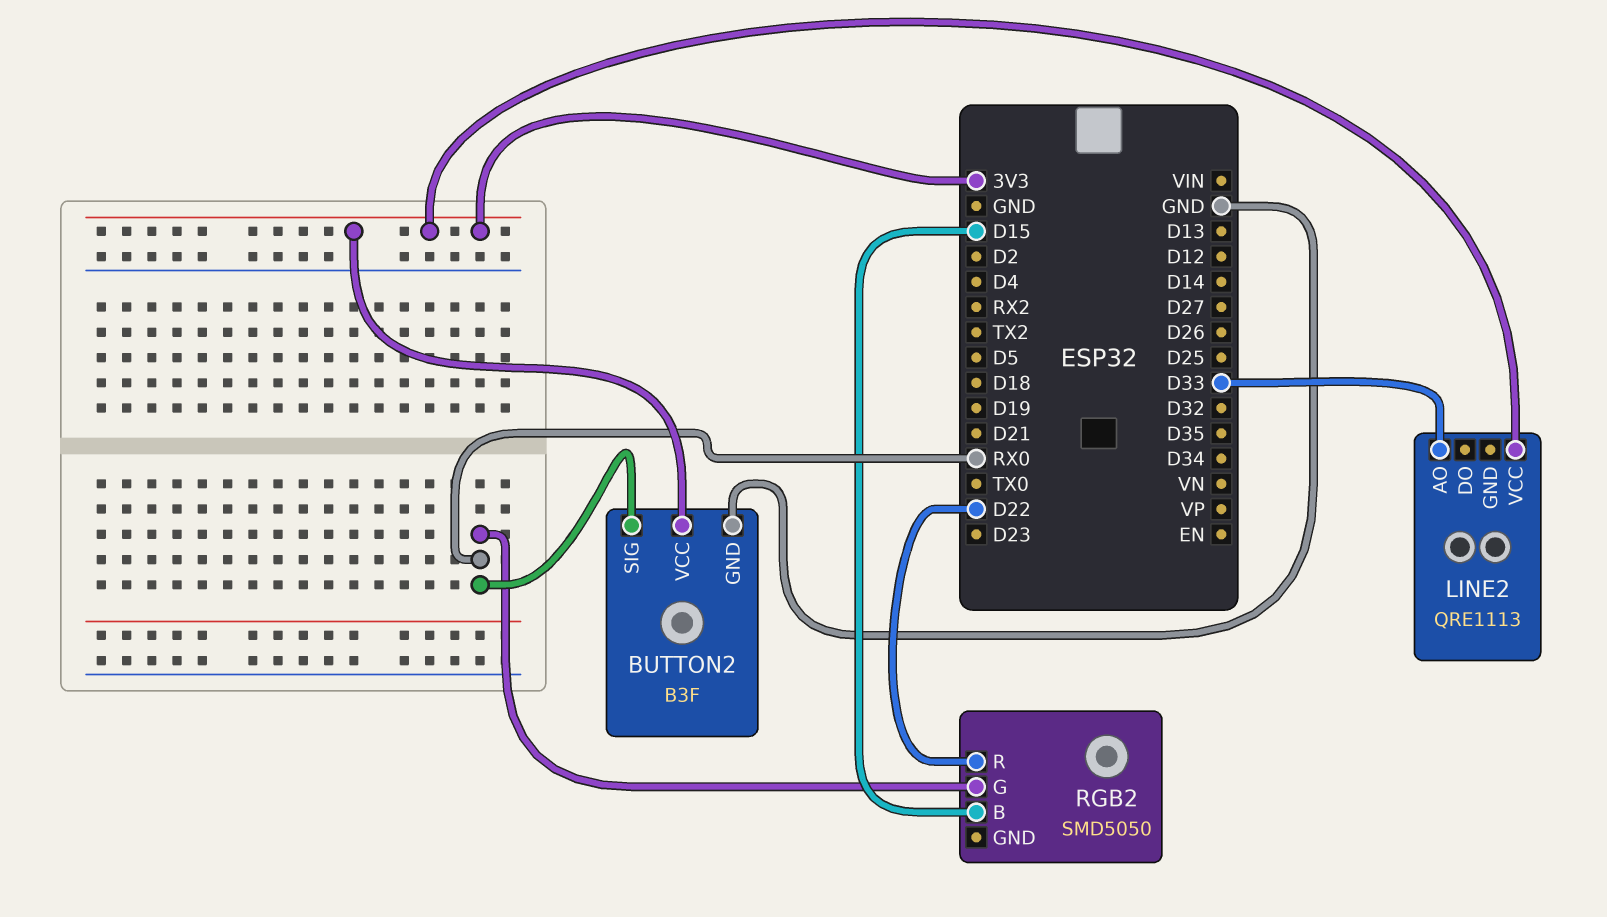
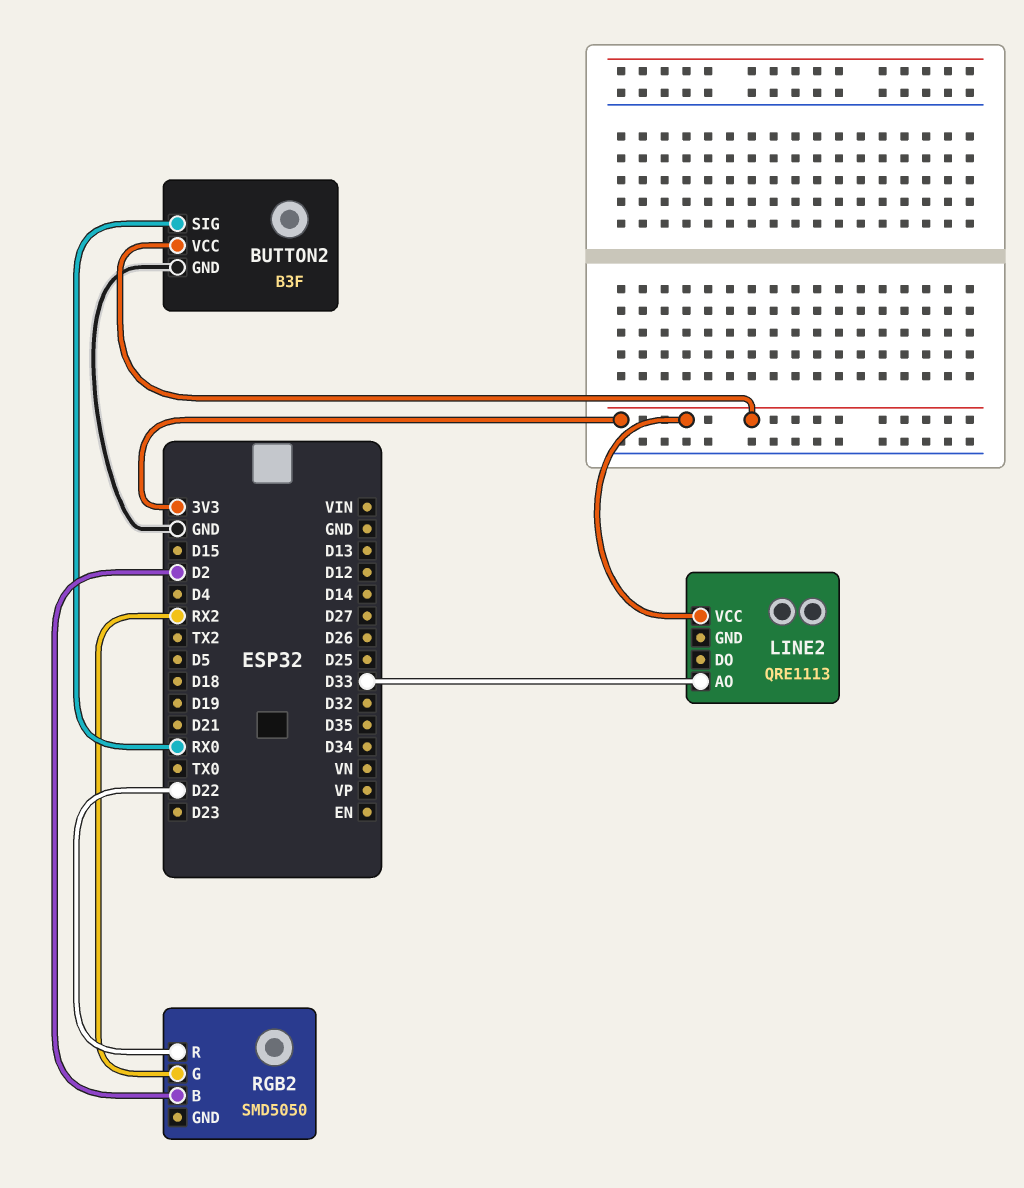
RGB2 pin B: D15 -> D2
RGB2 pin G: RX0 -> RX2

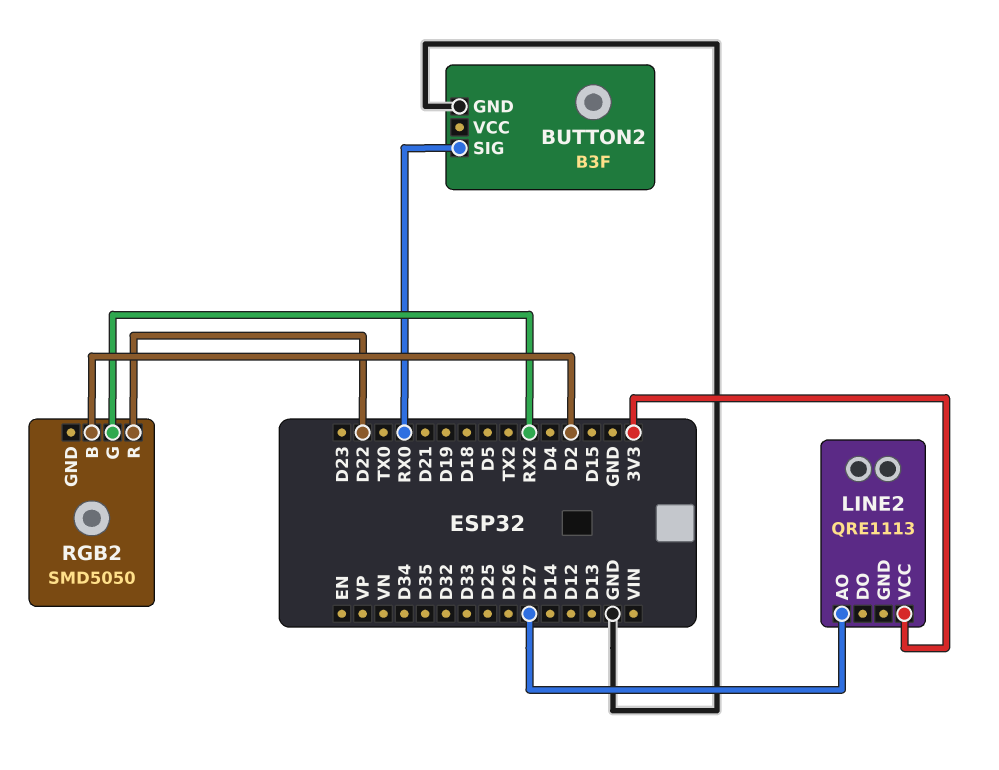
BUTTON2 pin VCC: 3V3 -> none
LINE2 pin AO: D33 -> D27

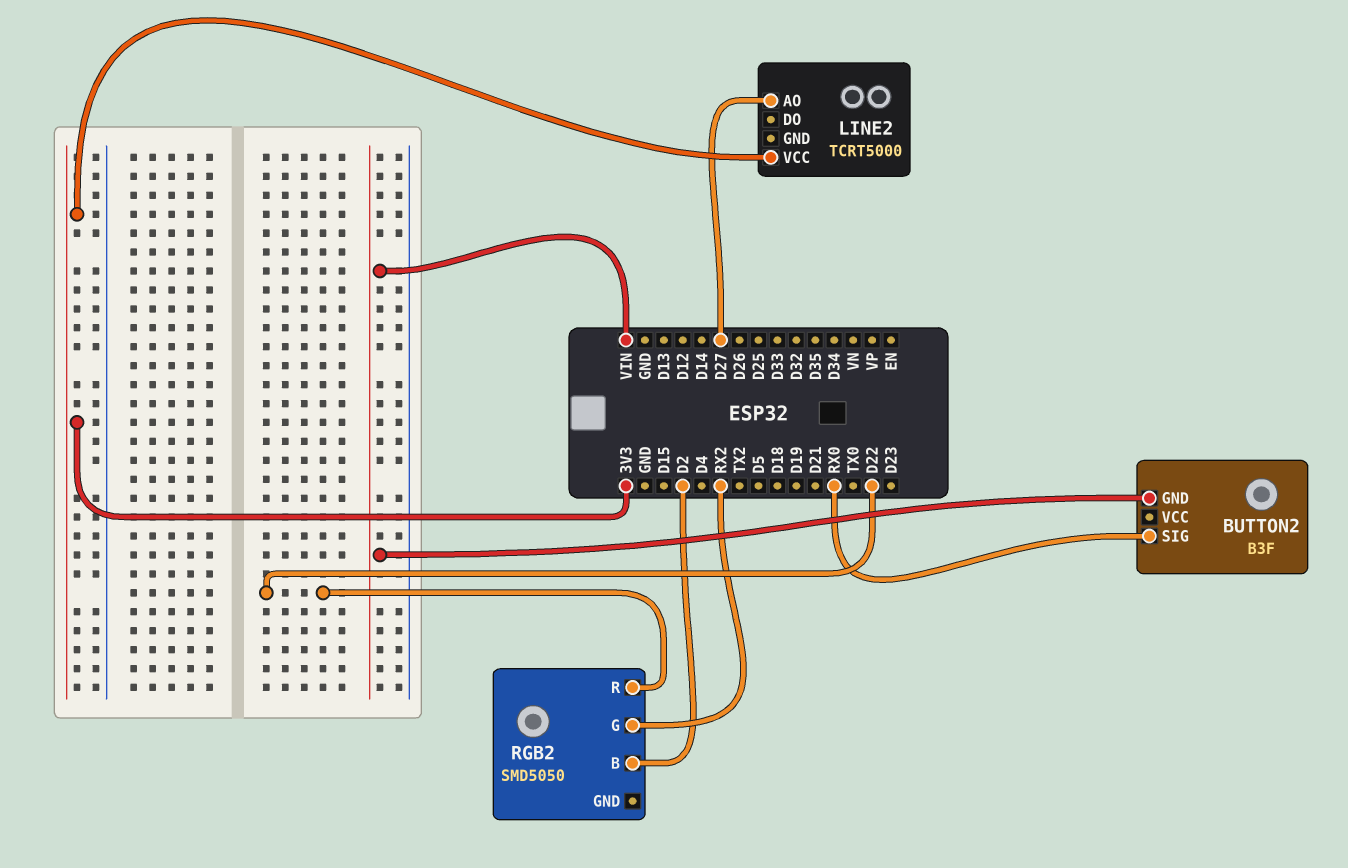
BUTTON2 pin GND: GND -> VIN
LINE2: QRE1113 -> TCRT5000

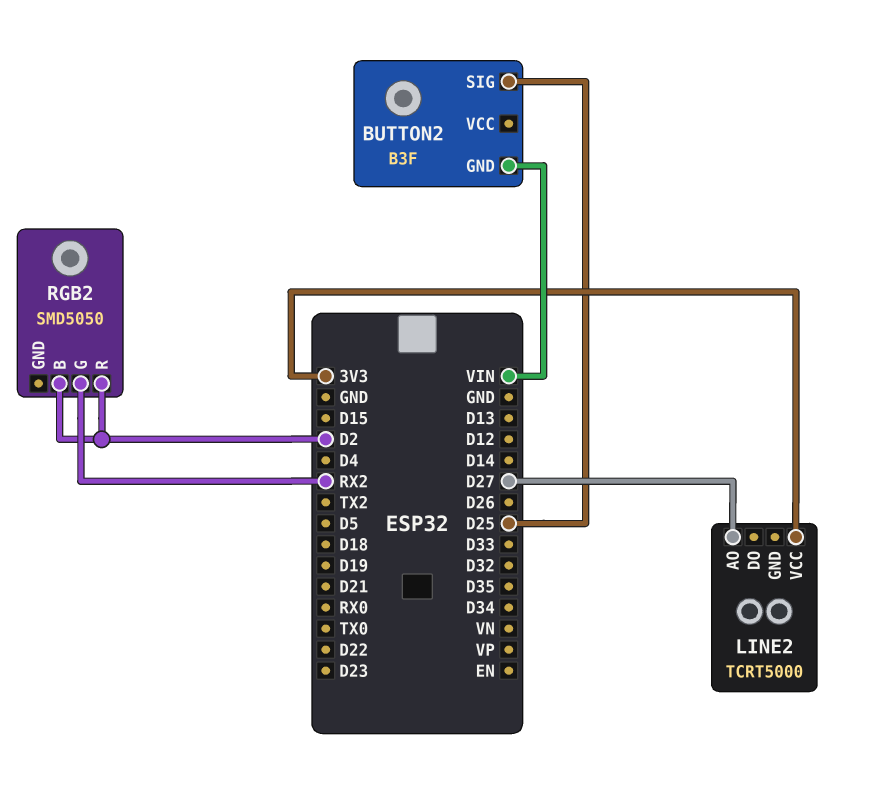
BUTTON2 pin SIG: RX0 -> D25
RGB2 pin R: D22 -> D2

